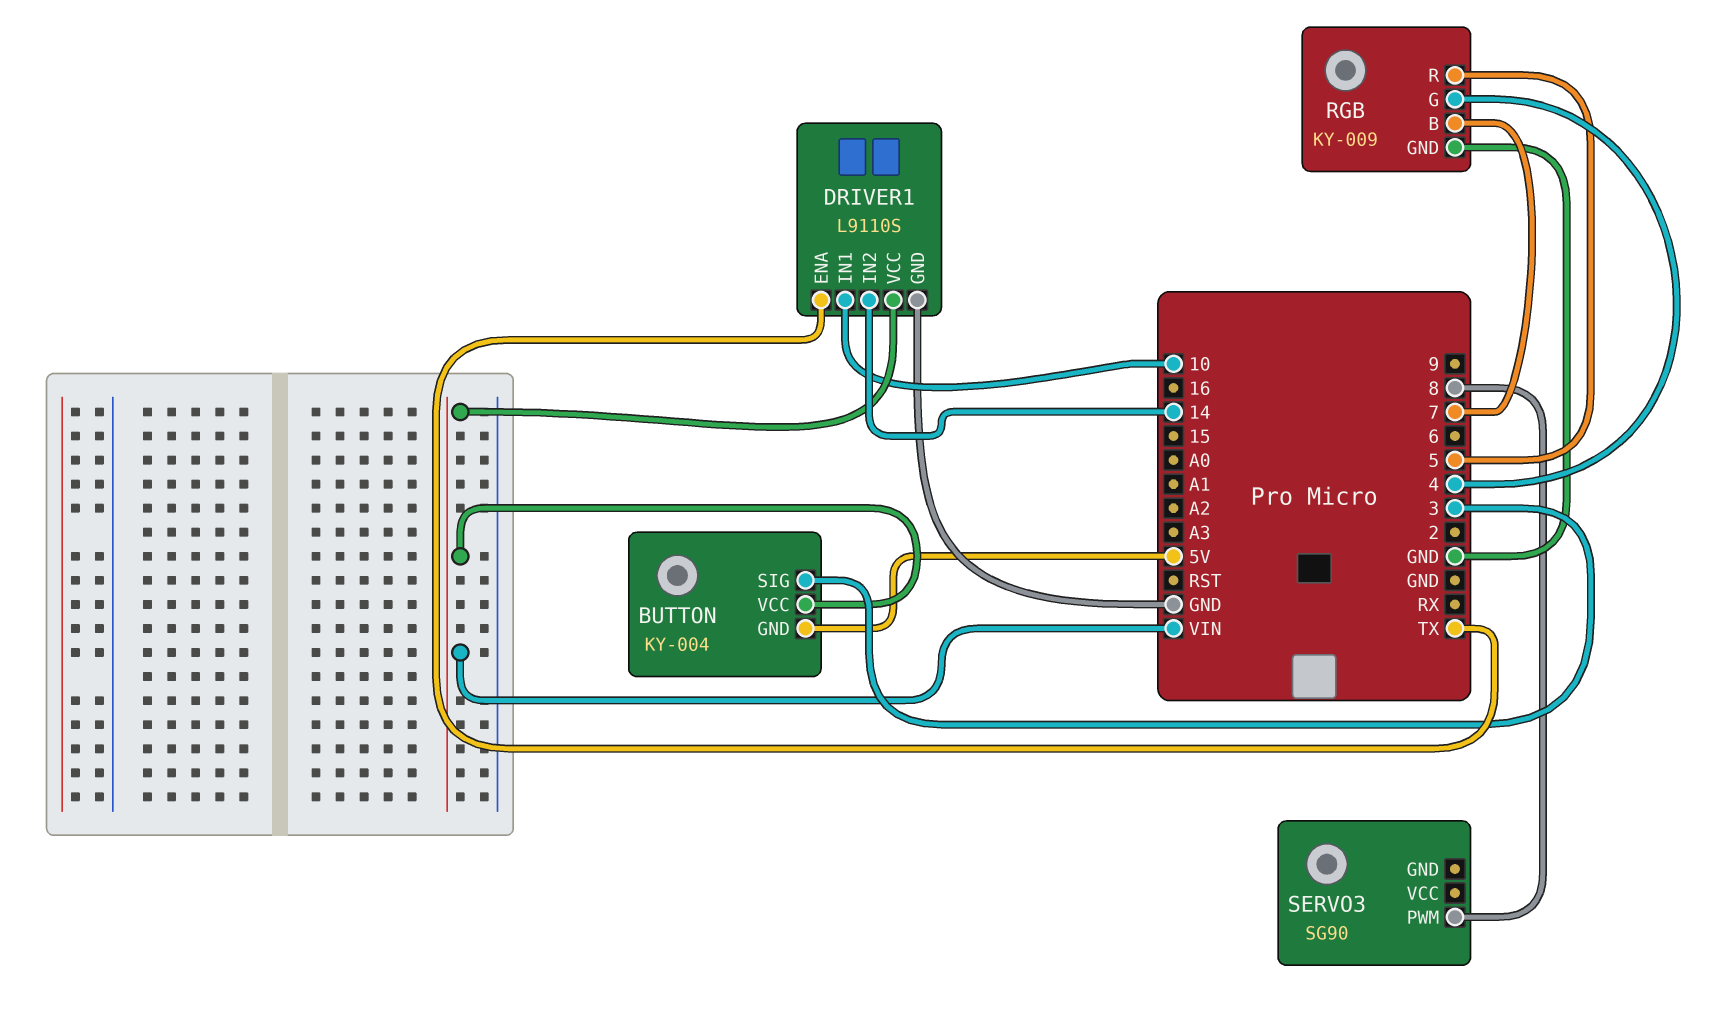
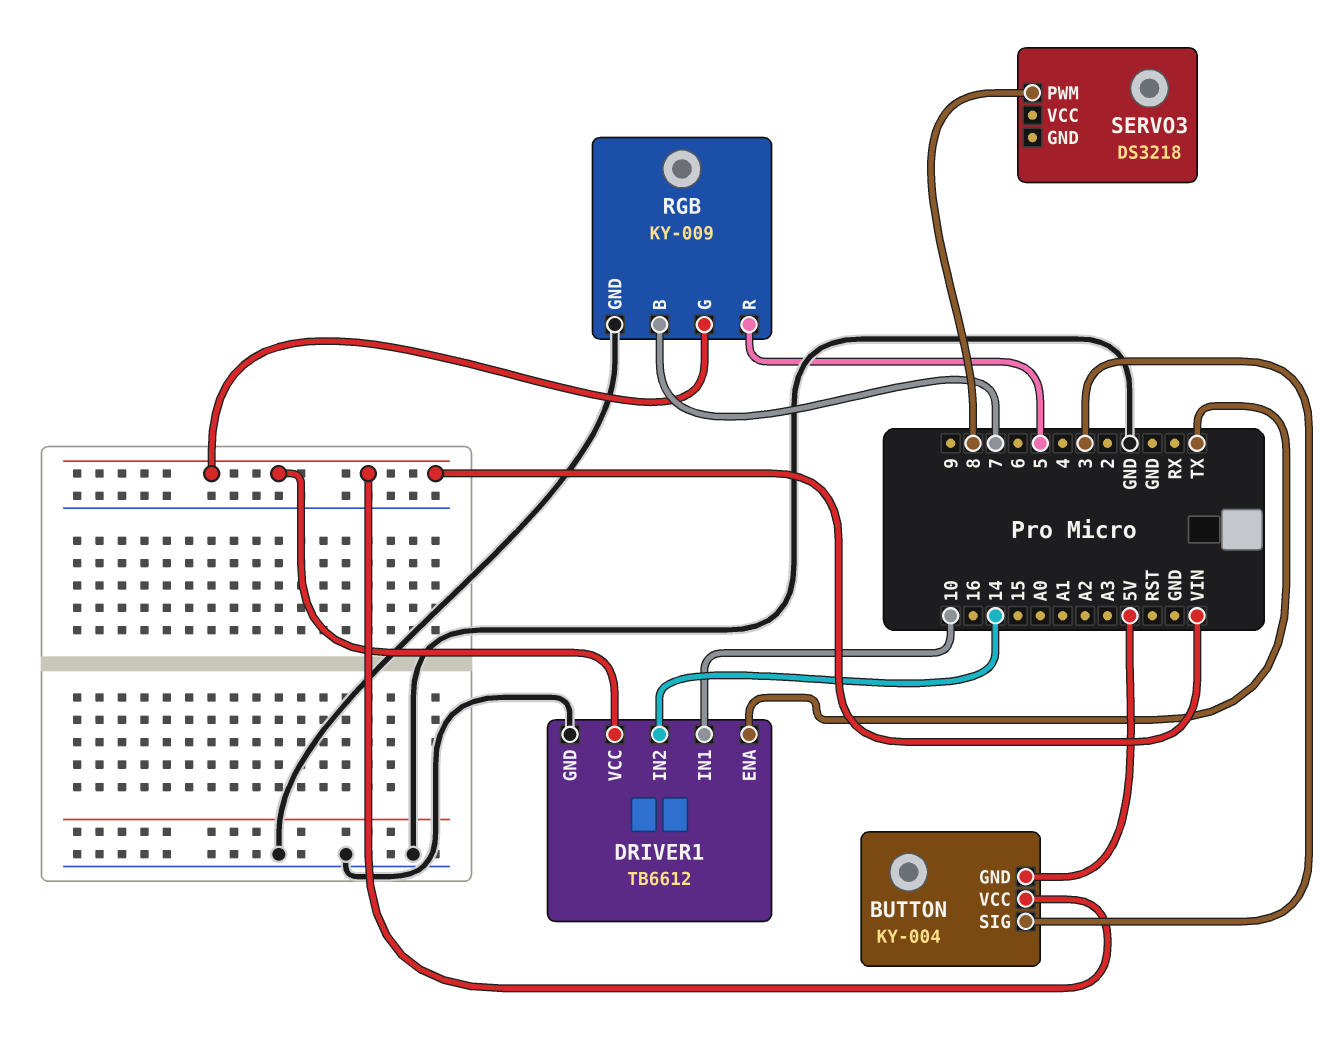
DRIVER1: L9110S -> TB6612
RGB pin G: 4 -> VIN
SERVO3: SG90 -> DS3218

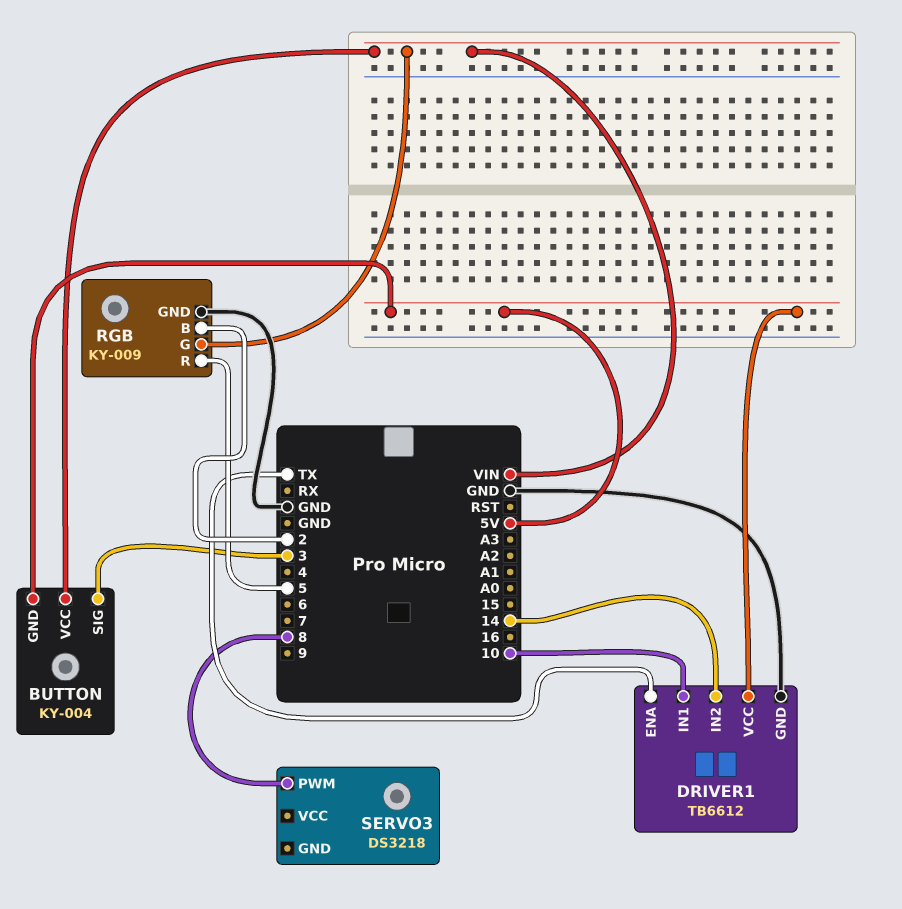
DRIVER1 pin VCC: VIN -> 5V
RGB pin B: 7 -> 2

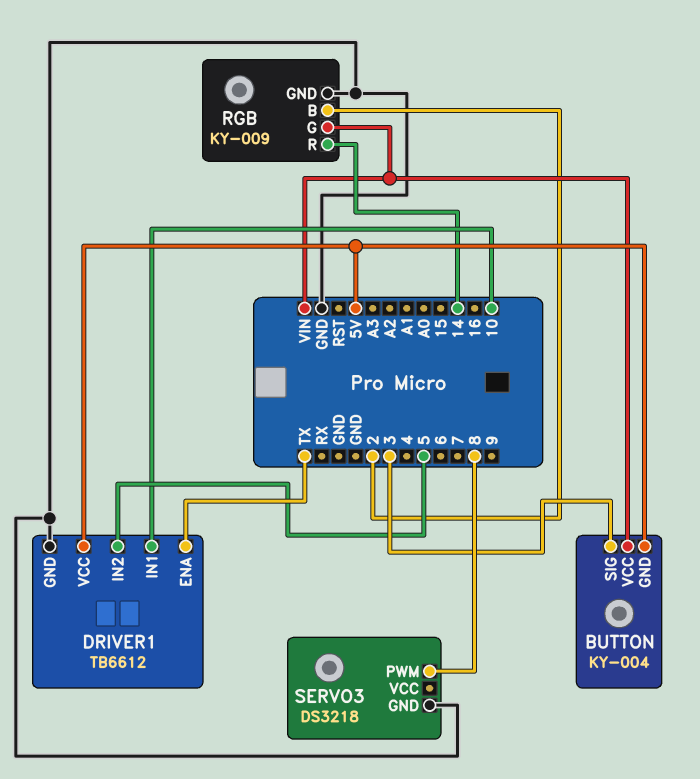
DRIVER1 pin IN2: 14 -> 5
RGB pin R: 5 -> 14
SERVO3 pin GND: none -> GND

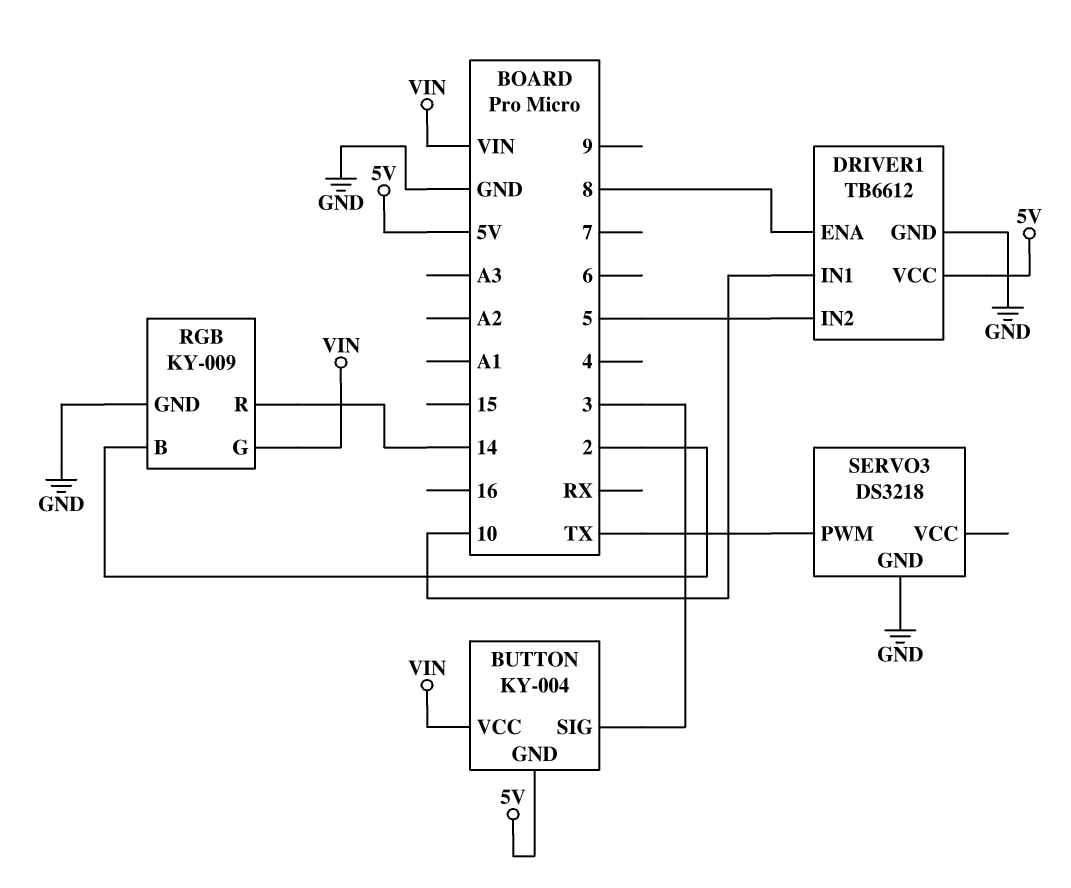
DRIVER1 pin ENA: TX -> 8
SERVO3 pin PWM: 8 -> TX

